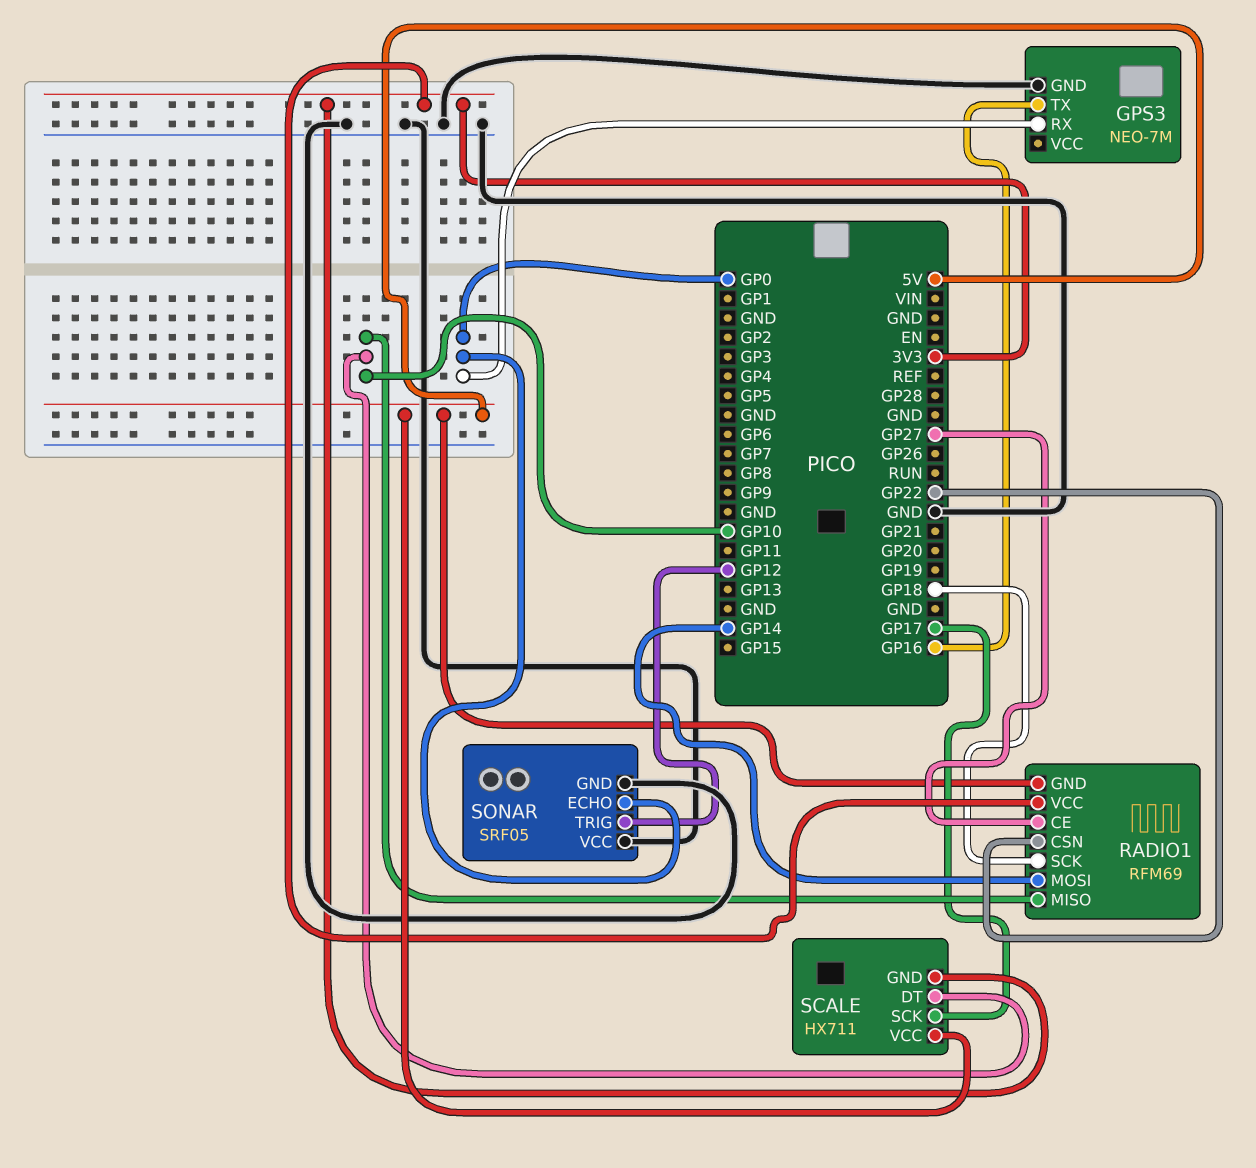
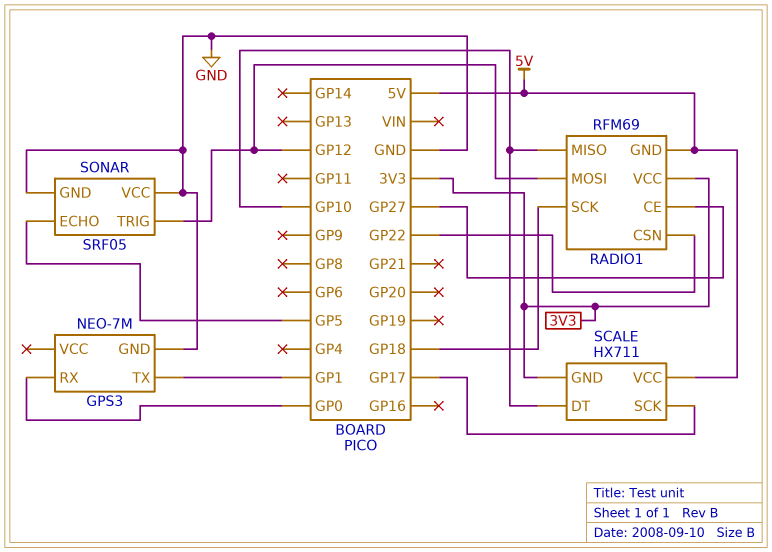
GPS3 pin TX: GP16 -> GP1
RADIO1 pin MOSI: GP14 -> GP12
SONAR pin ECHO: GP0 -> GP5

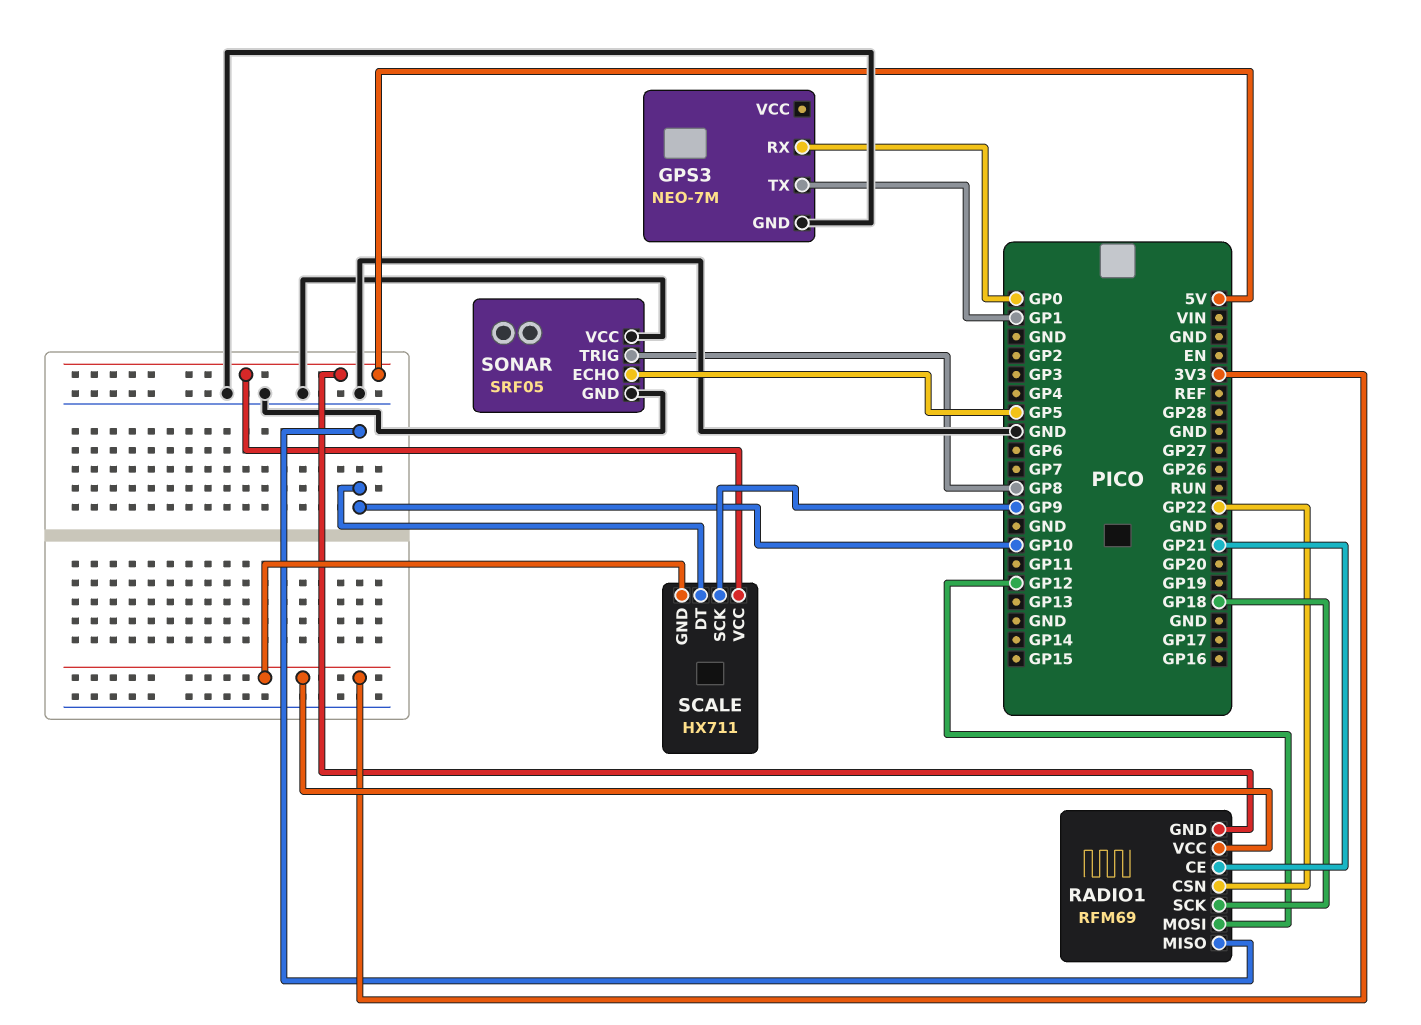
RADIO1 pin CE: GP27 -> GP21
SCALE pin SCK: GP17 -> GP9
SONAR pin TRIG: GP12 -> GP8

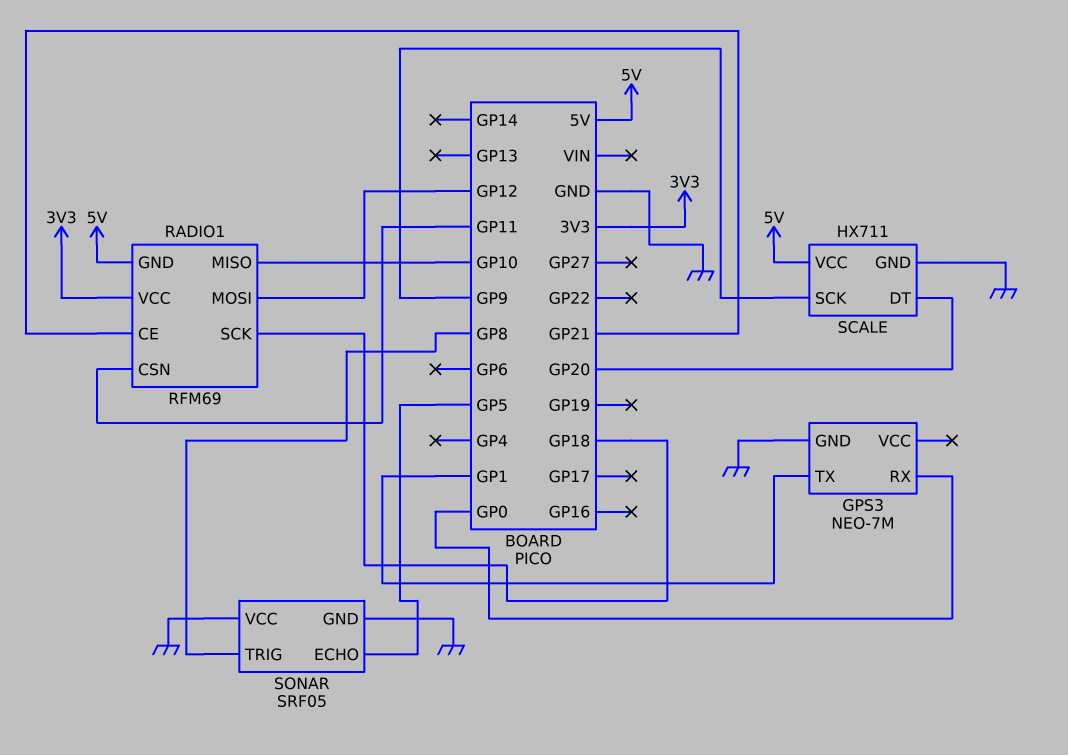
RADIO1 pin CSN: GP22 -> GP11
SCALE pin DT: GP10 -> GP20
SCALE pin GND: 3V3 -> GND

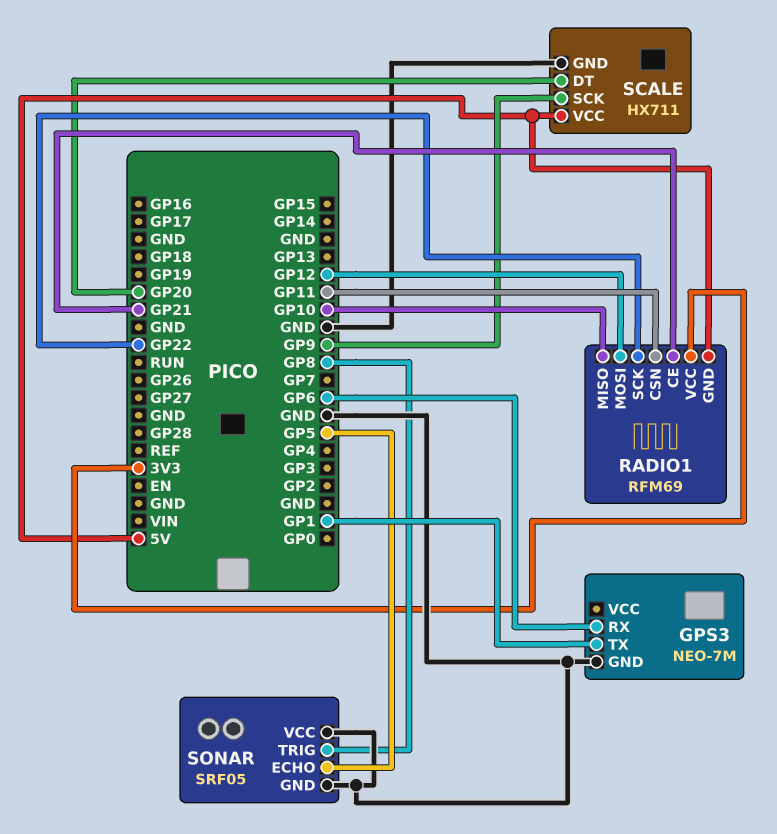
GPS3 pin RX: GP0 -> GP6
RADIO1 pin SCK: GP18 -> GP22

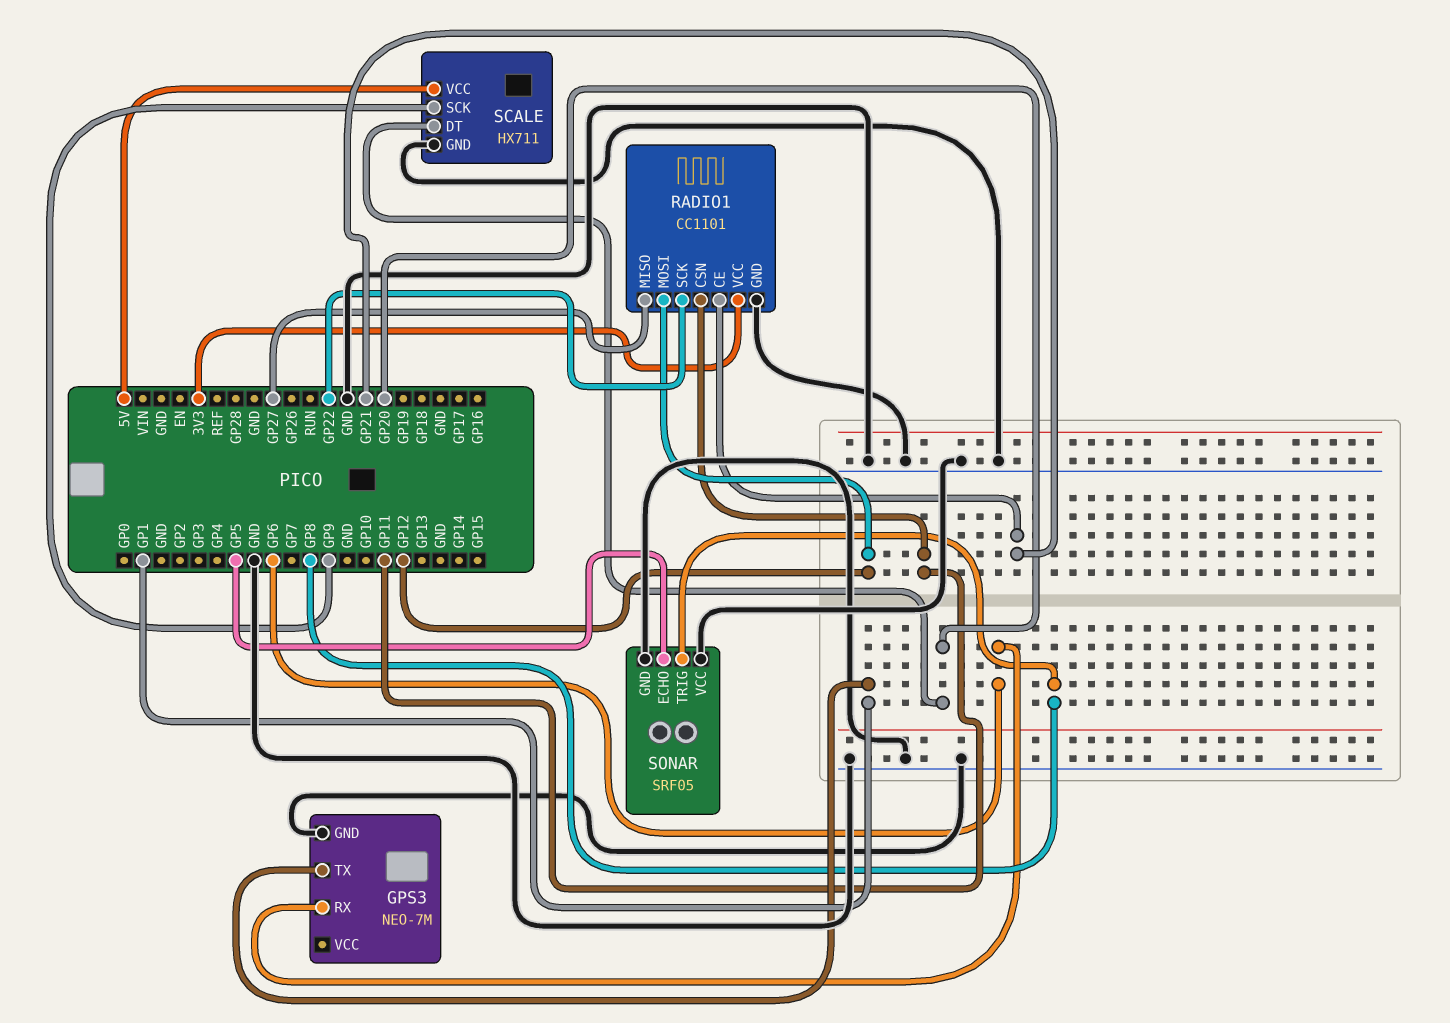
RADIO1: RFM69 -> CC1101
RADIO1 pin GND: 5V -> GND
RADIO1 pin MISO: GP10 -> GP27

